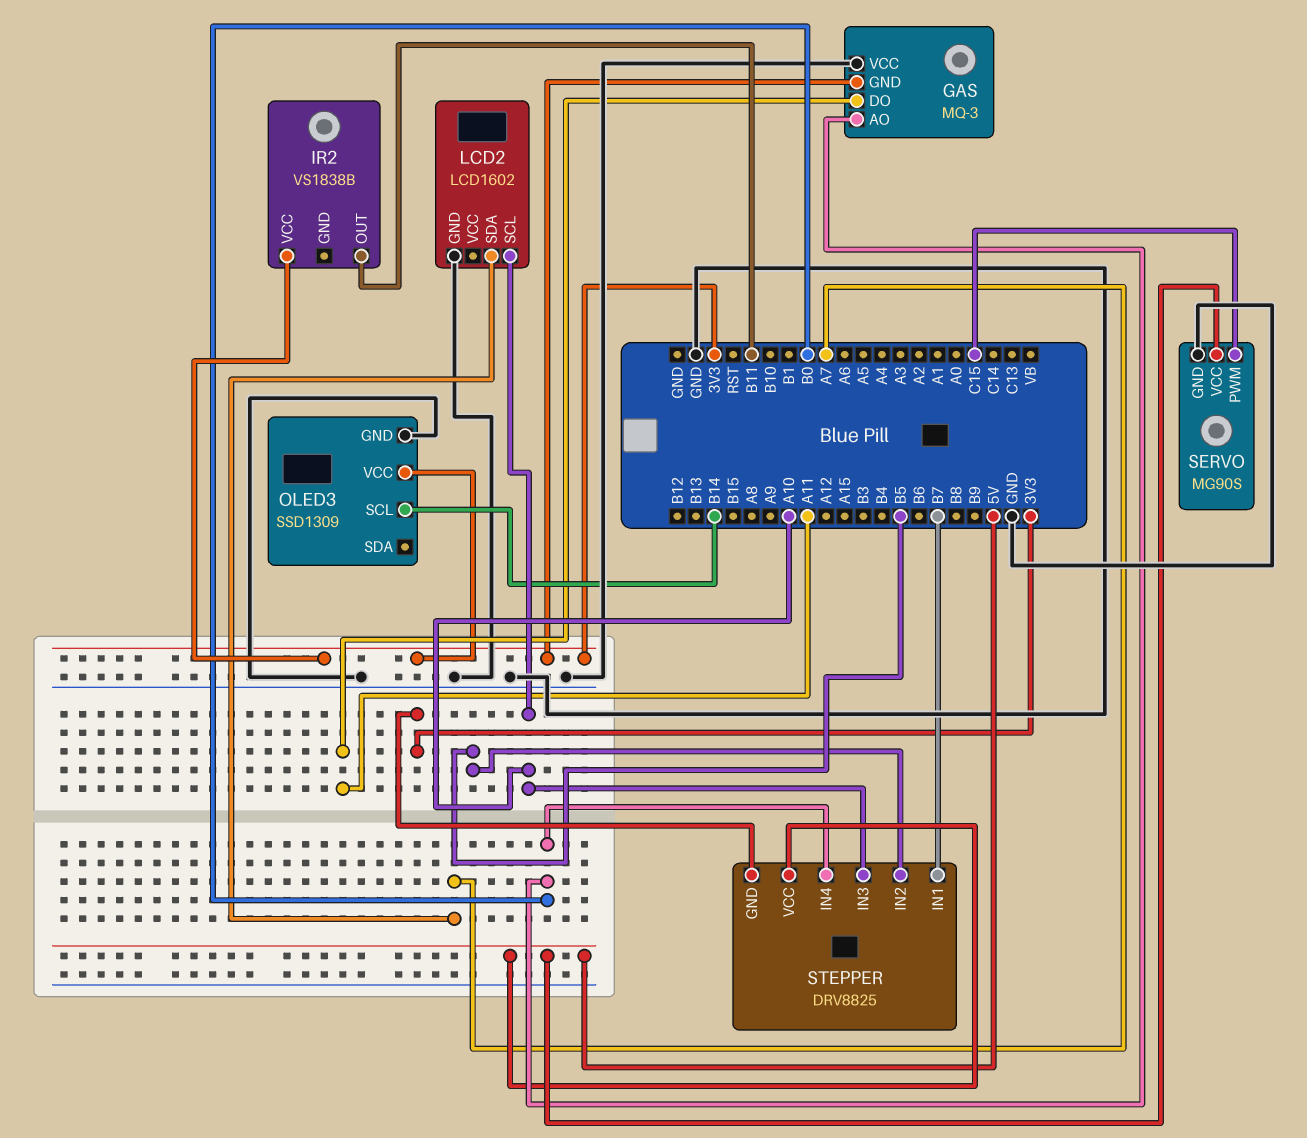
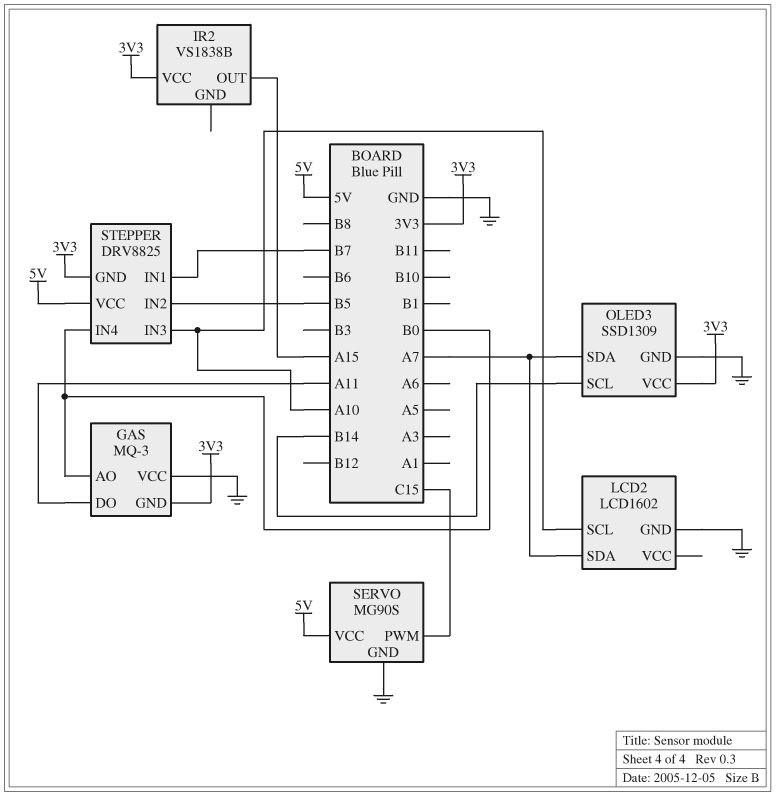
IR2 pin OUT: B11 -> A15
OLED3 pin SDA: none -> A7

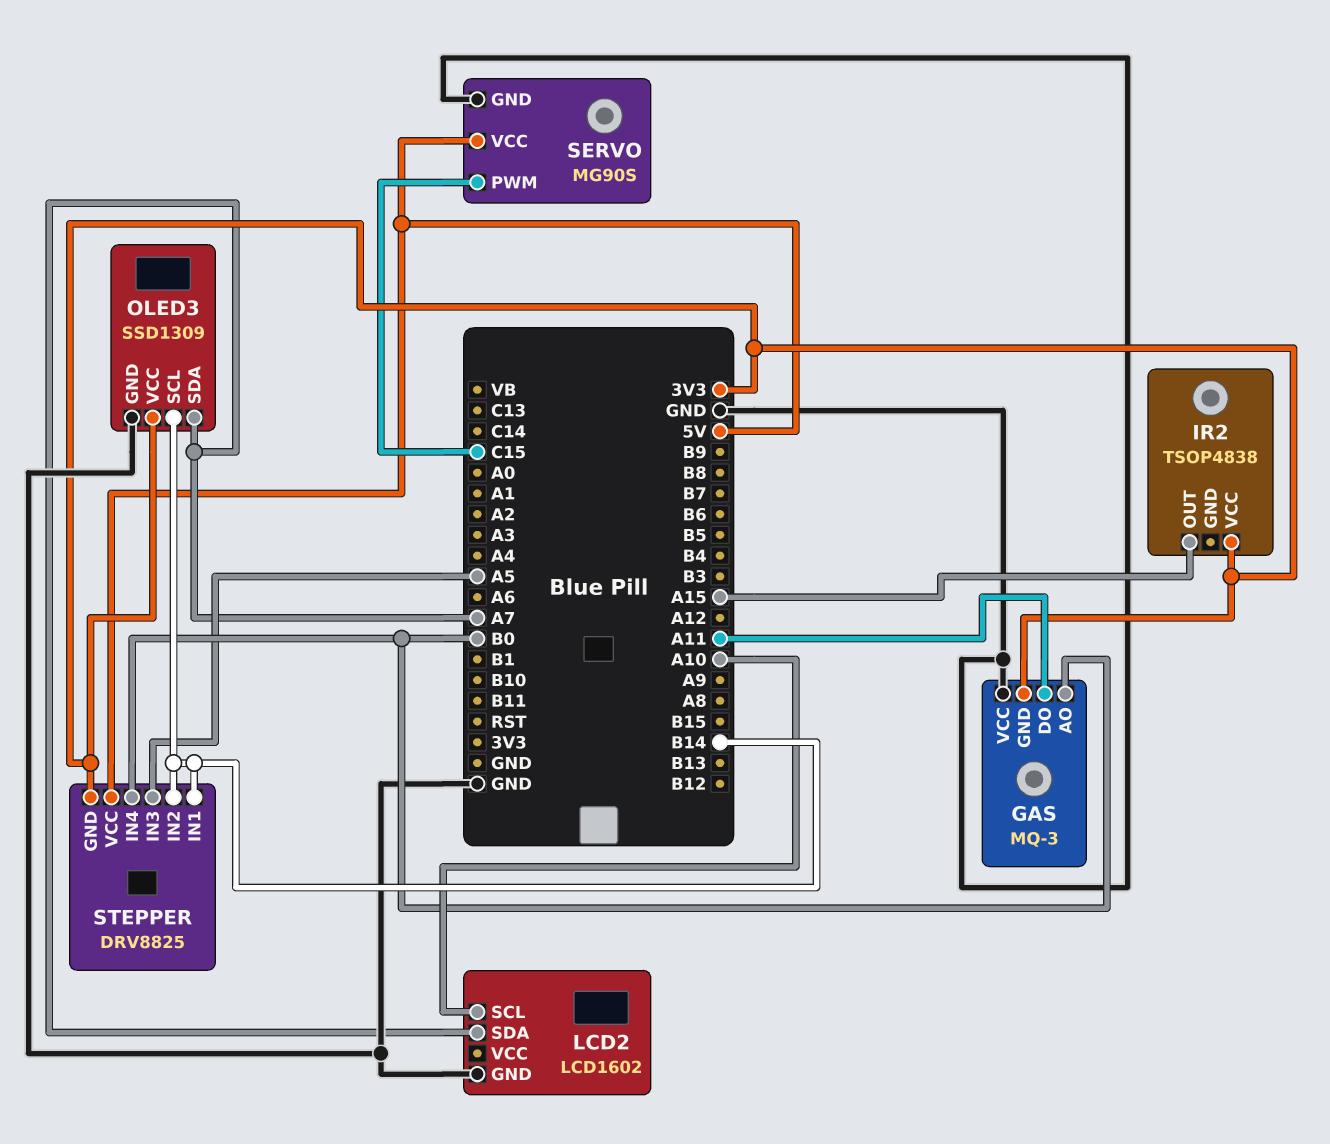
IR2: VS1838B -> TSOP4838
STEPPER pin IN1: B7 -> B14
STEPPER pin IN2: B5 -> B14
STEPPER pin IN3: A10 -> A5

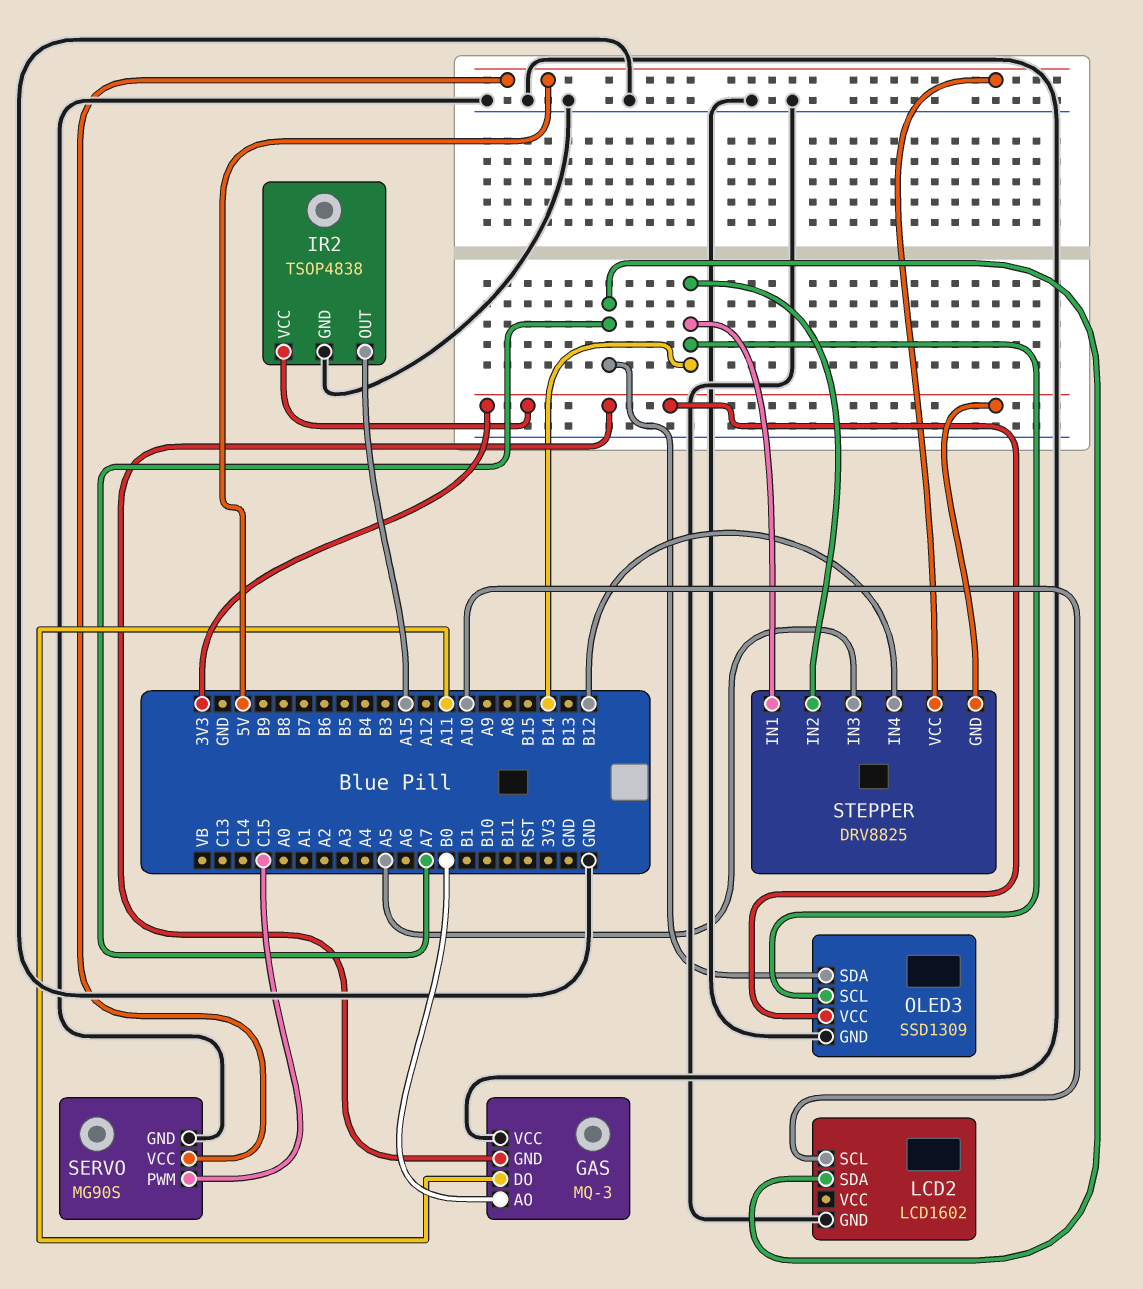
IR2 pin GND: none -> GND
STEPPER pin IN4: B0 -> B12

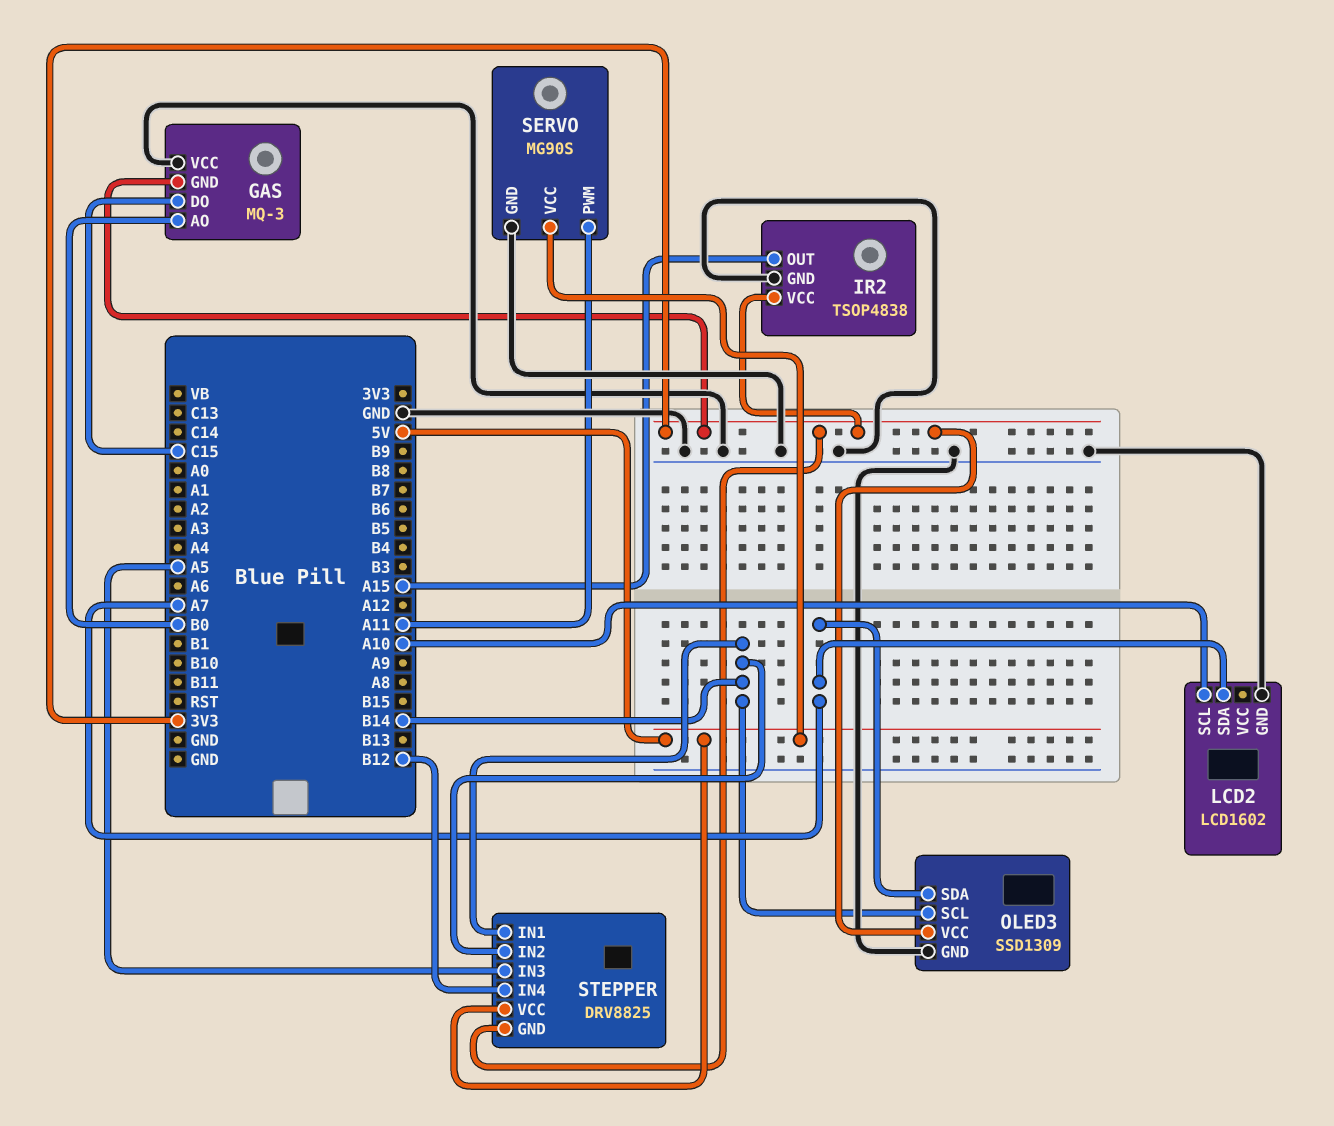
GAS pin DO: A11 -> C15
SERVO pin PWM: C15 -> A11

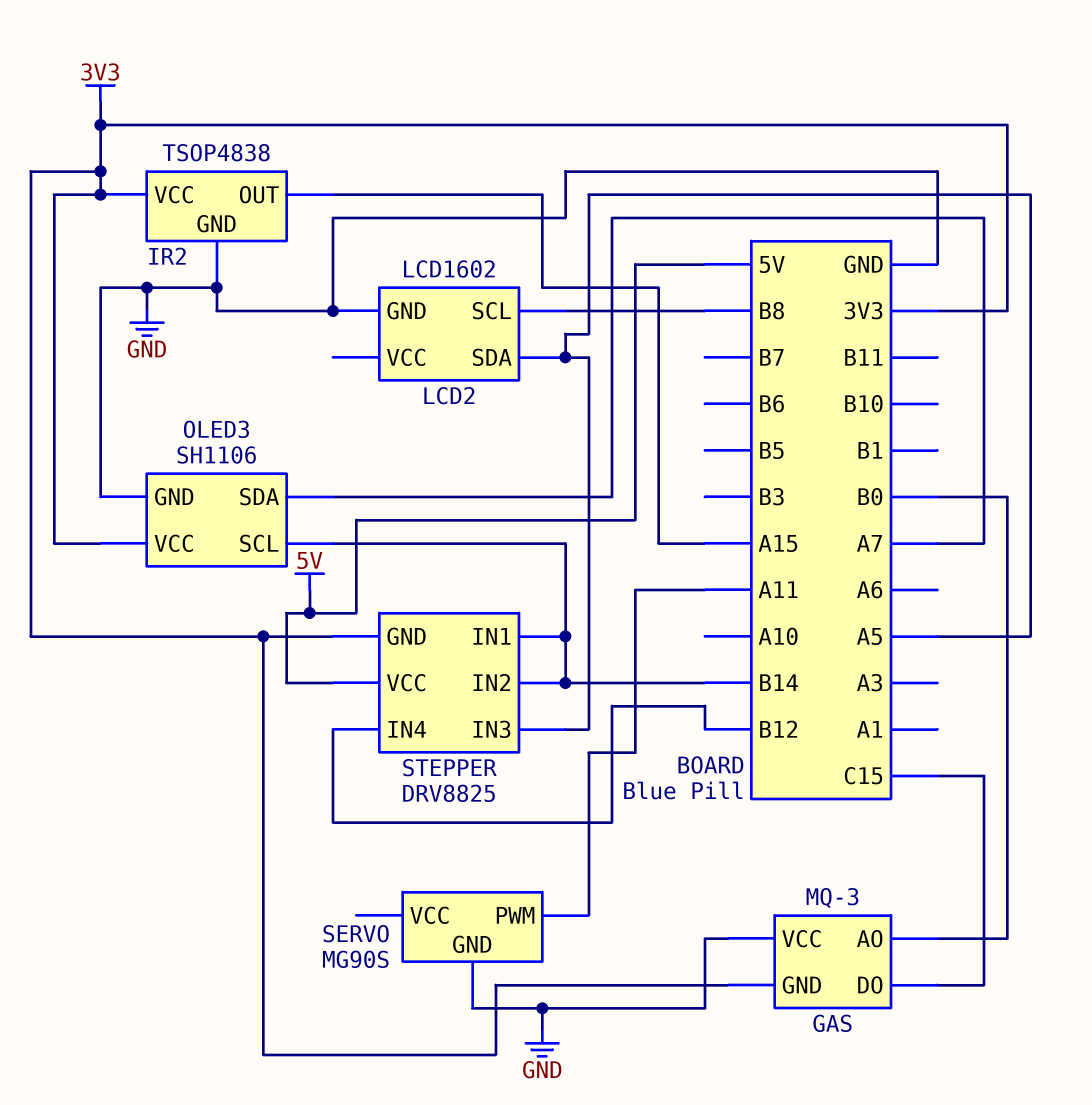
LCD2 pin SCL: A10 -> B8
LCD2 pin SDA: A7 -> A5
OLED3: SSD1309 -> SH1106
SERVO pin VCC: 5V -> none

